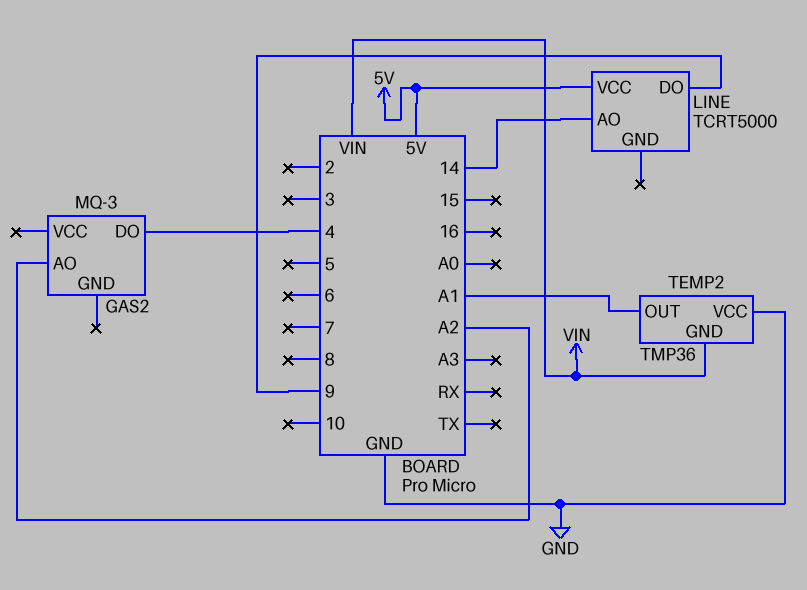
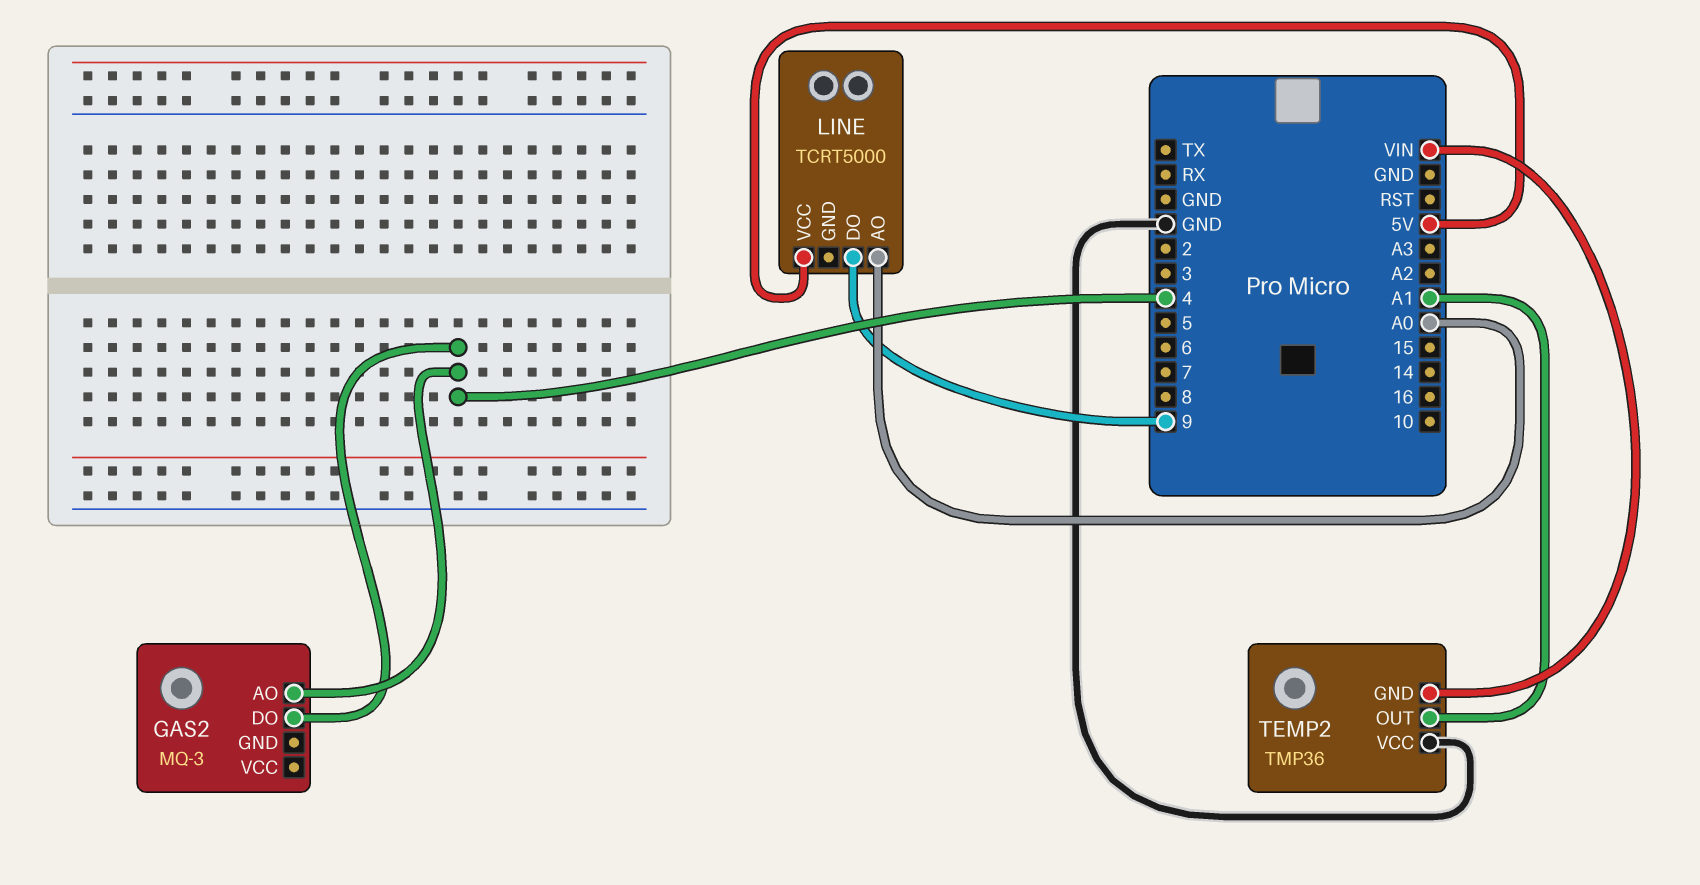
GAS2 pin AO: A2 -> 4
LINE pin AO: 14 -> A0

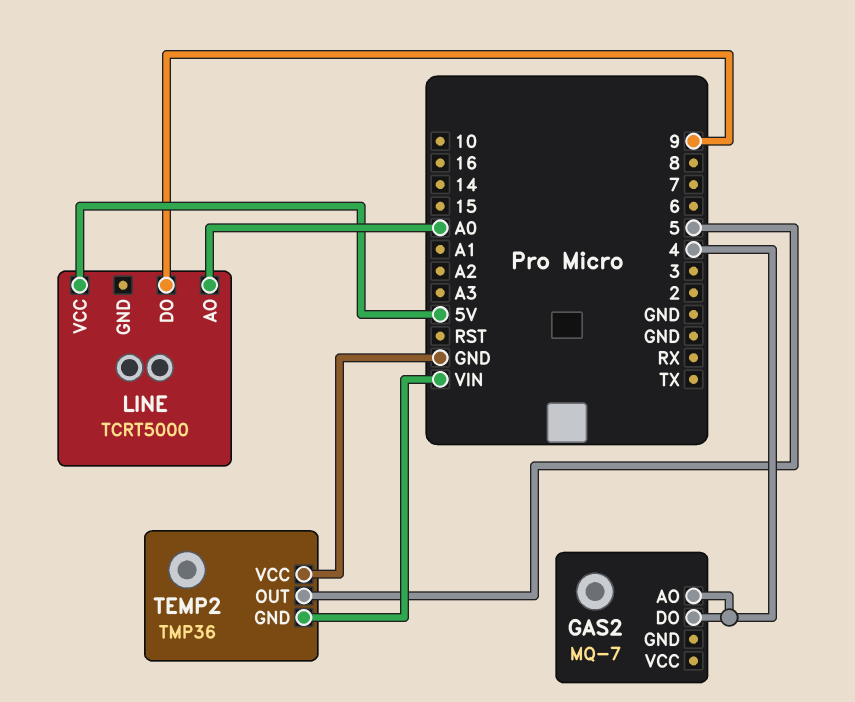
GAS2: MQ-3 -> MQ-7
TEMP2 pin OUT: A1 -> 5

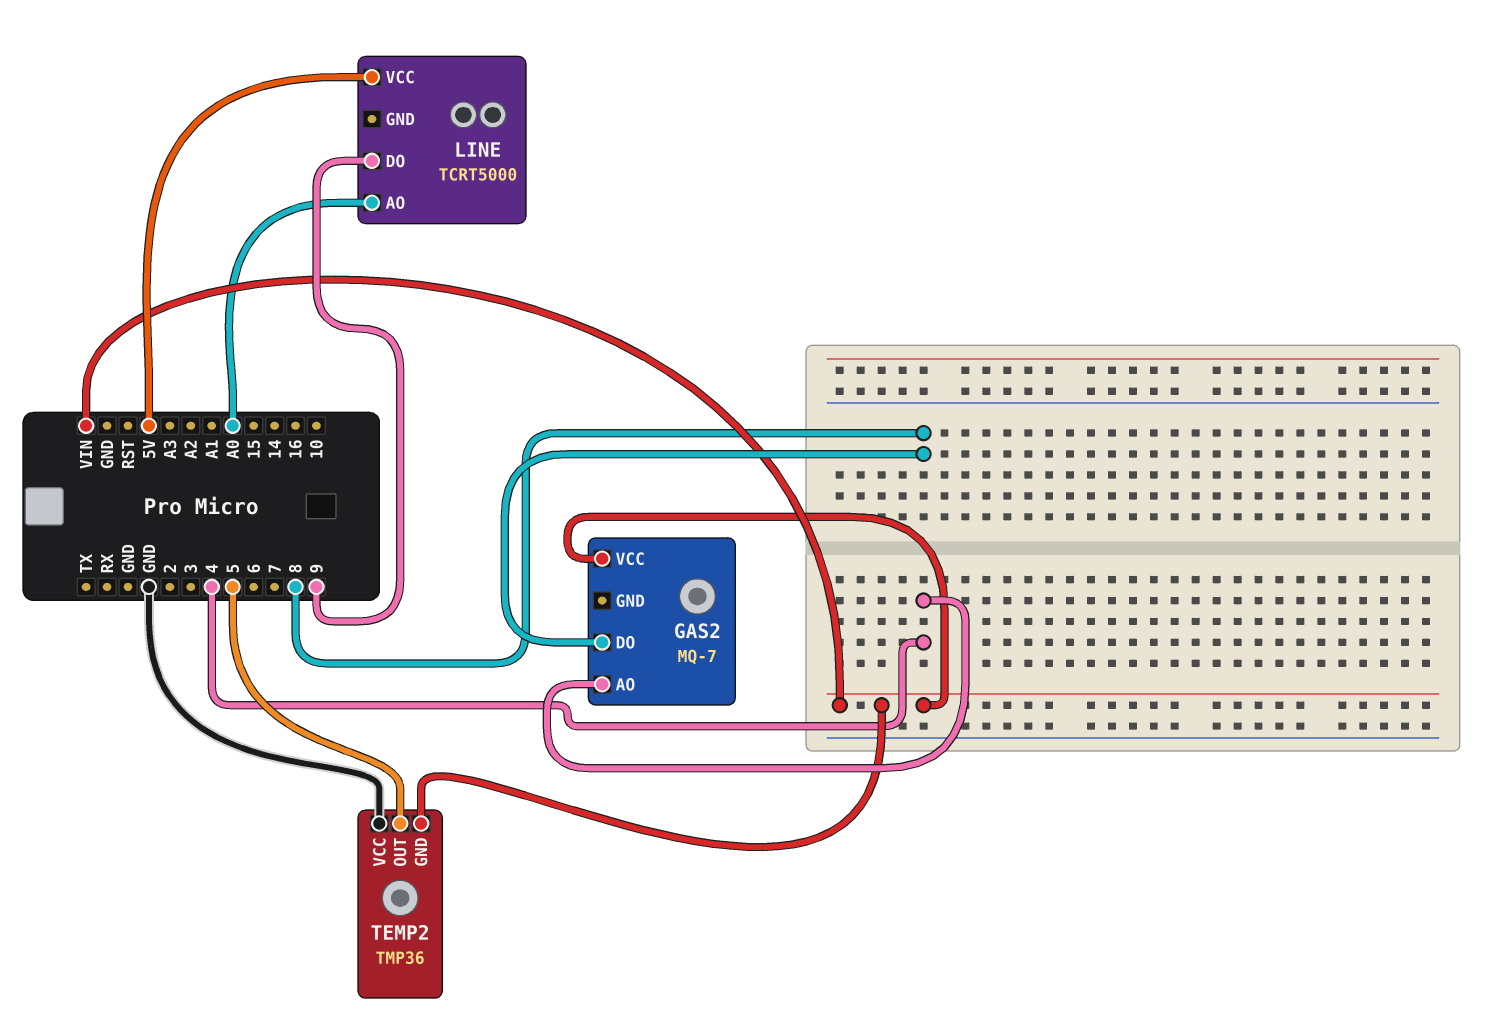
GAS2 pin DO: 4 -> 8
GAS2 pin VCC: none -> VIN

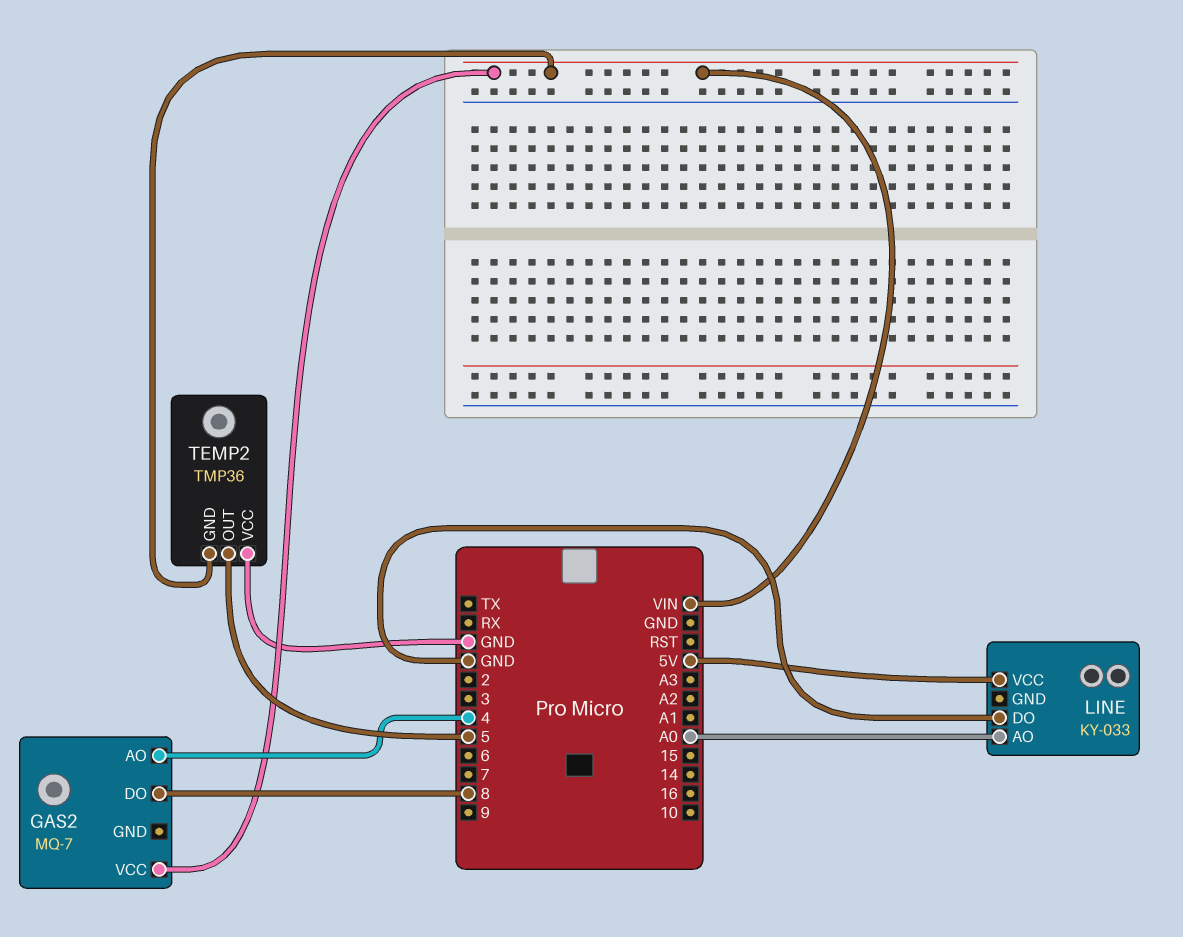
LINE: TCRT5000 -> KY-033
LINE pin DO: 9 -> GND

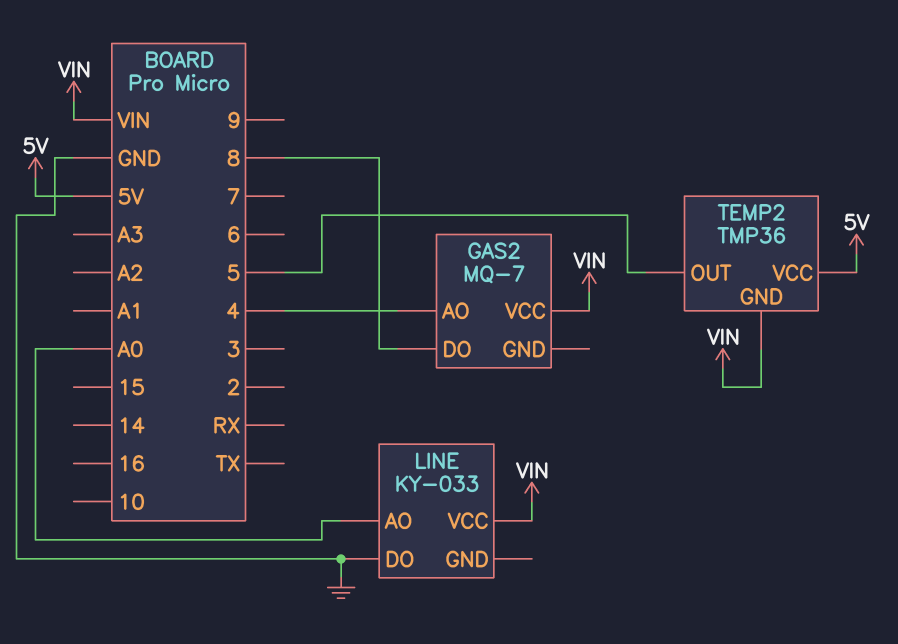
LINE pin VCC: 5V -> VIN
TEMP2 pin VCC: GND -> 5V

